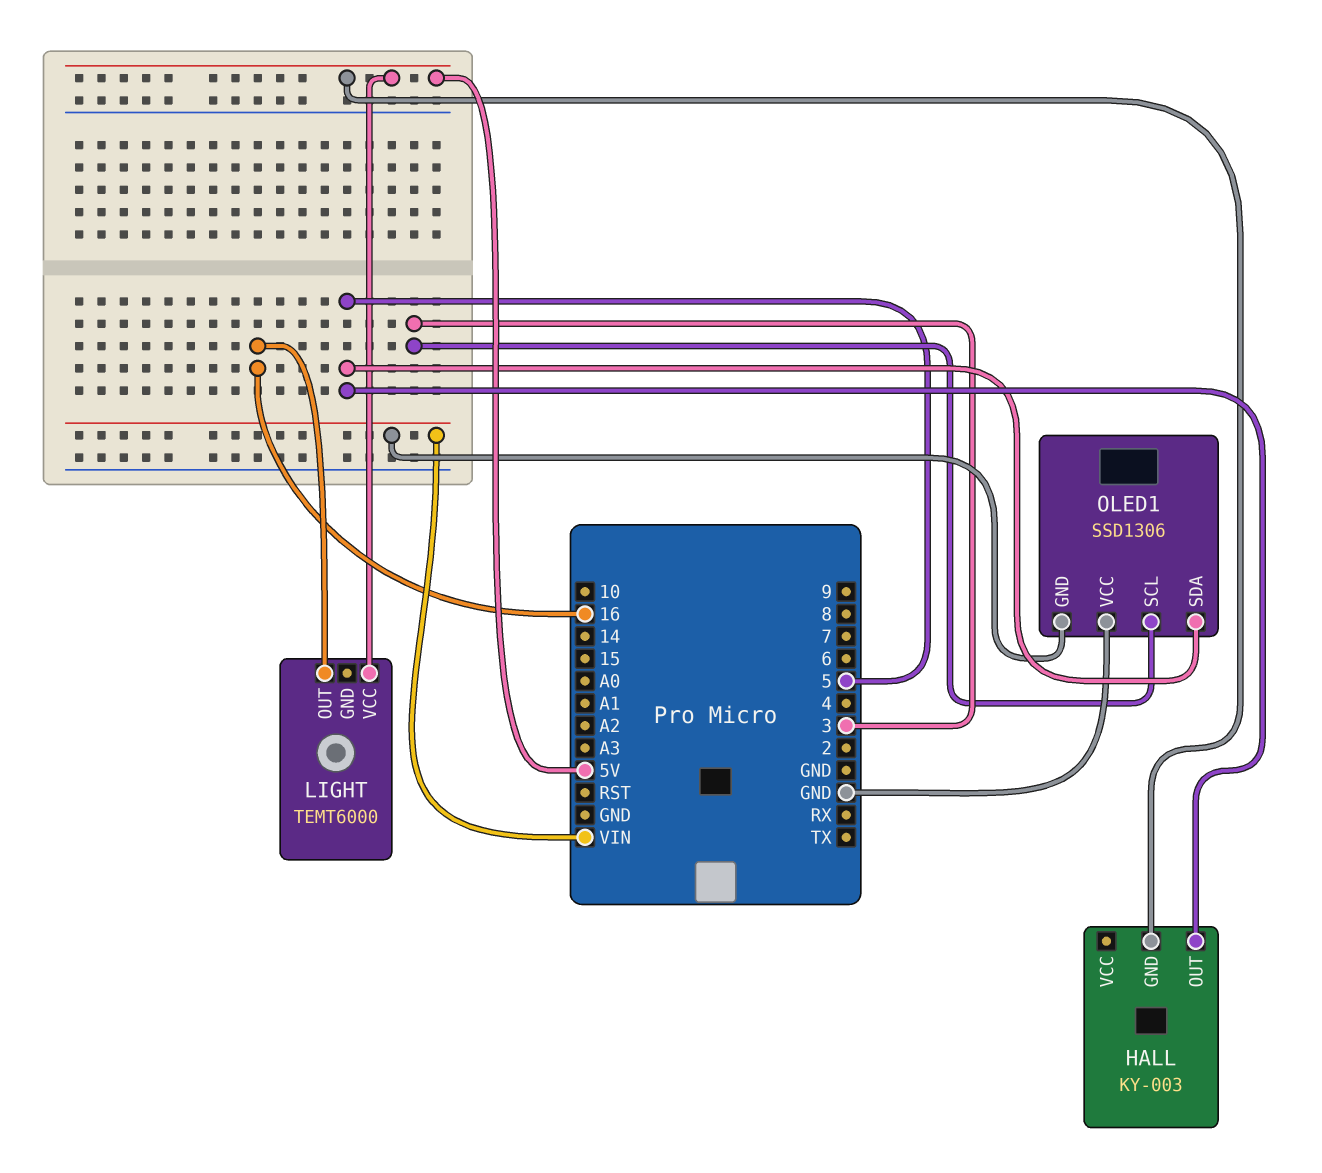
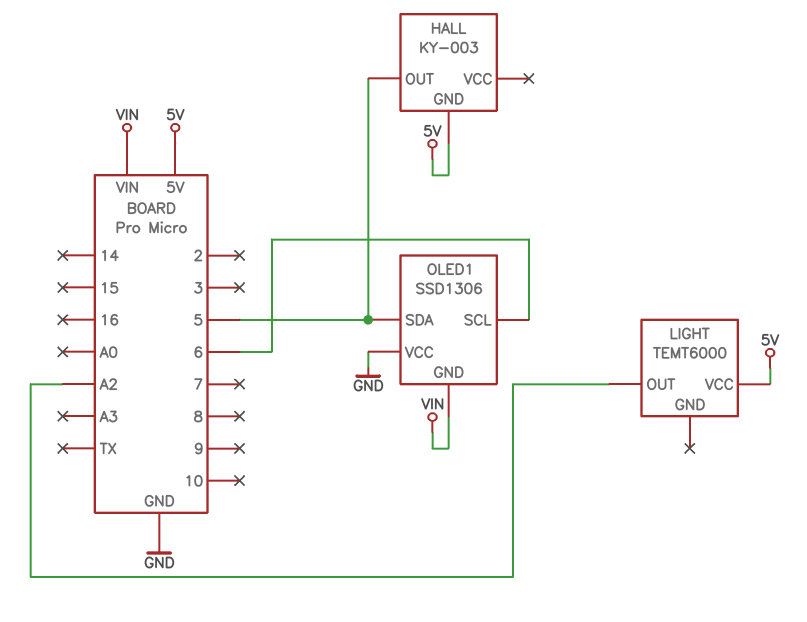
LIGHT pin OUT: 16 -> A2
OLED1 pin SCL: 3 -> 6

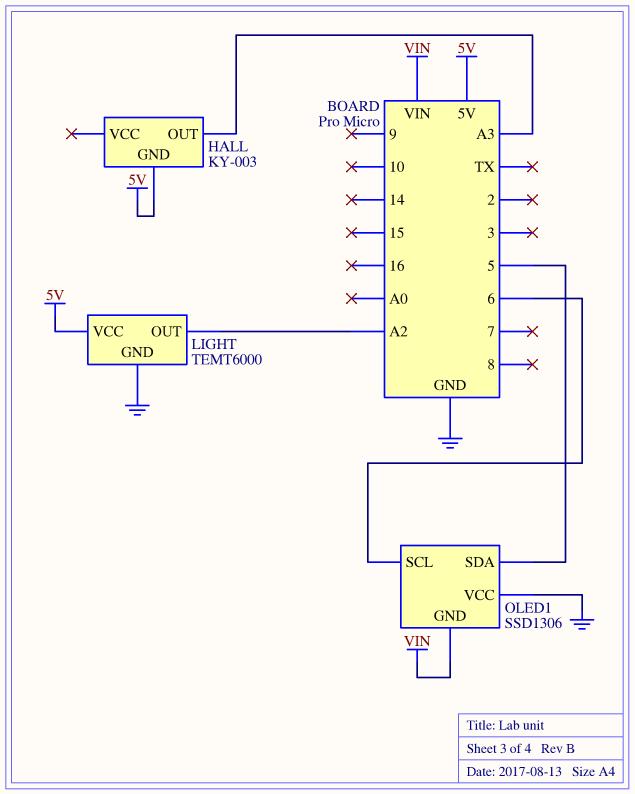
HALL pin OUT: 5 -> A3
LIGHT pin GND: none -> GND

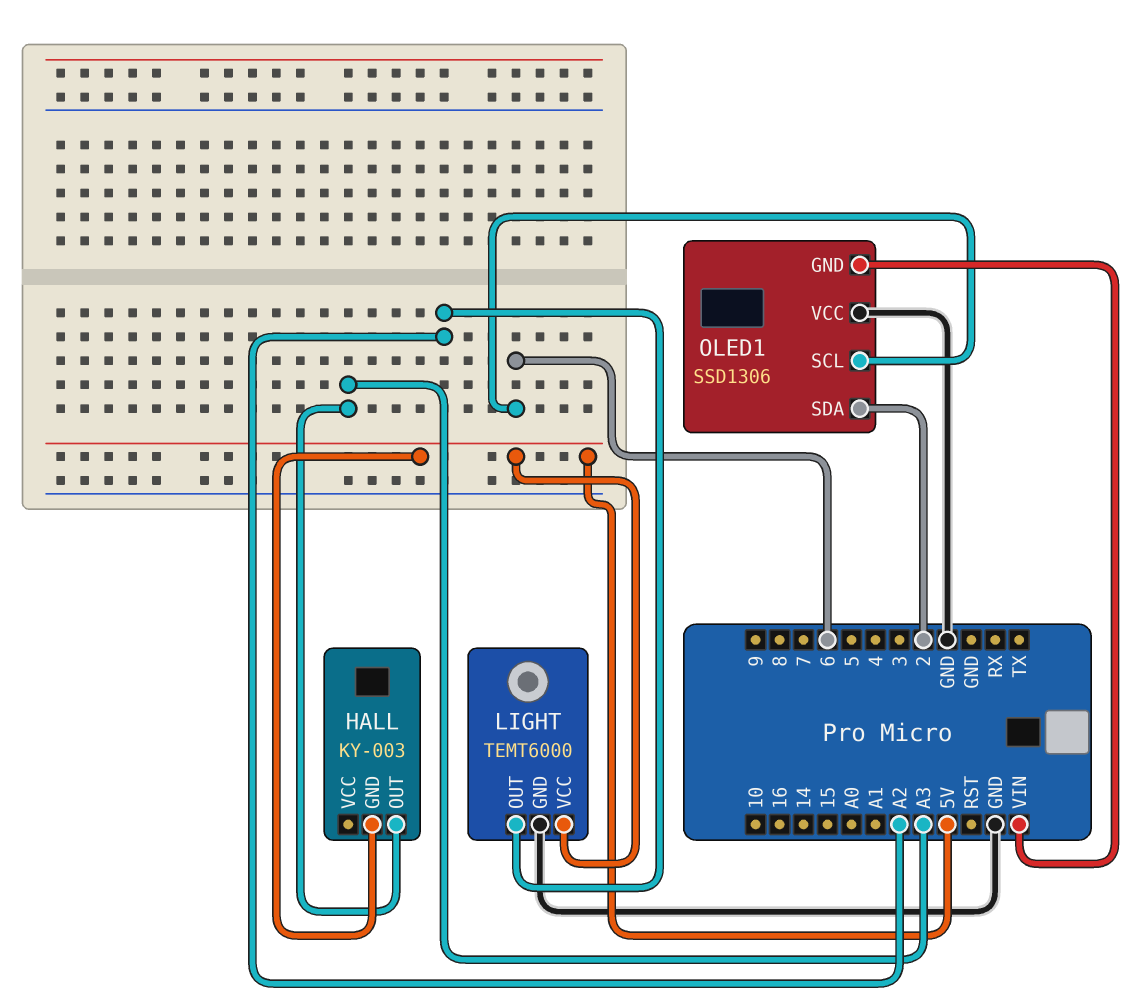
OLED1 pin SDA: 5 -> 2

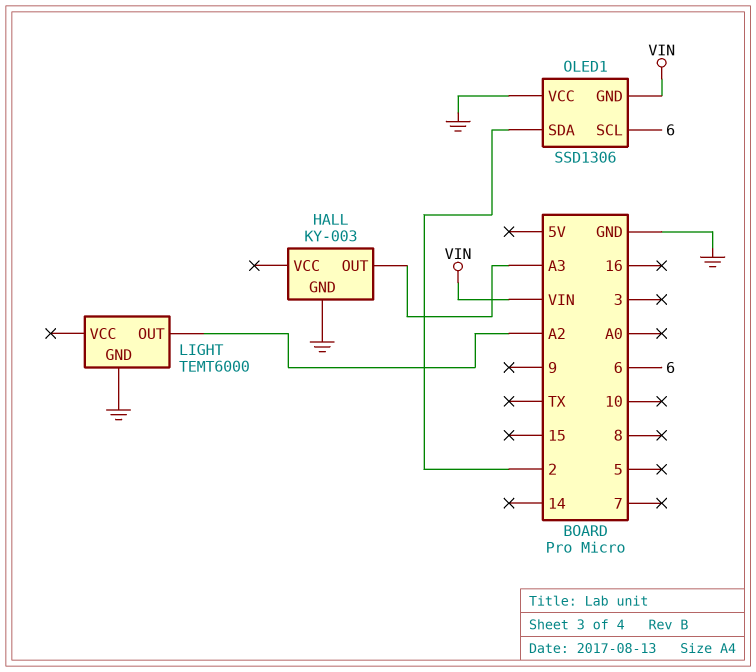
HALL pin GND: 5V -> GND
LIGHT pin VCC: 5V -> none

